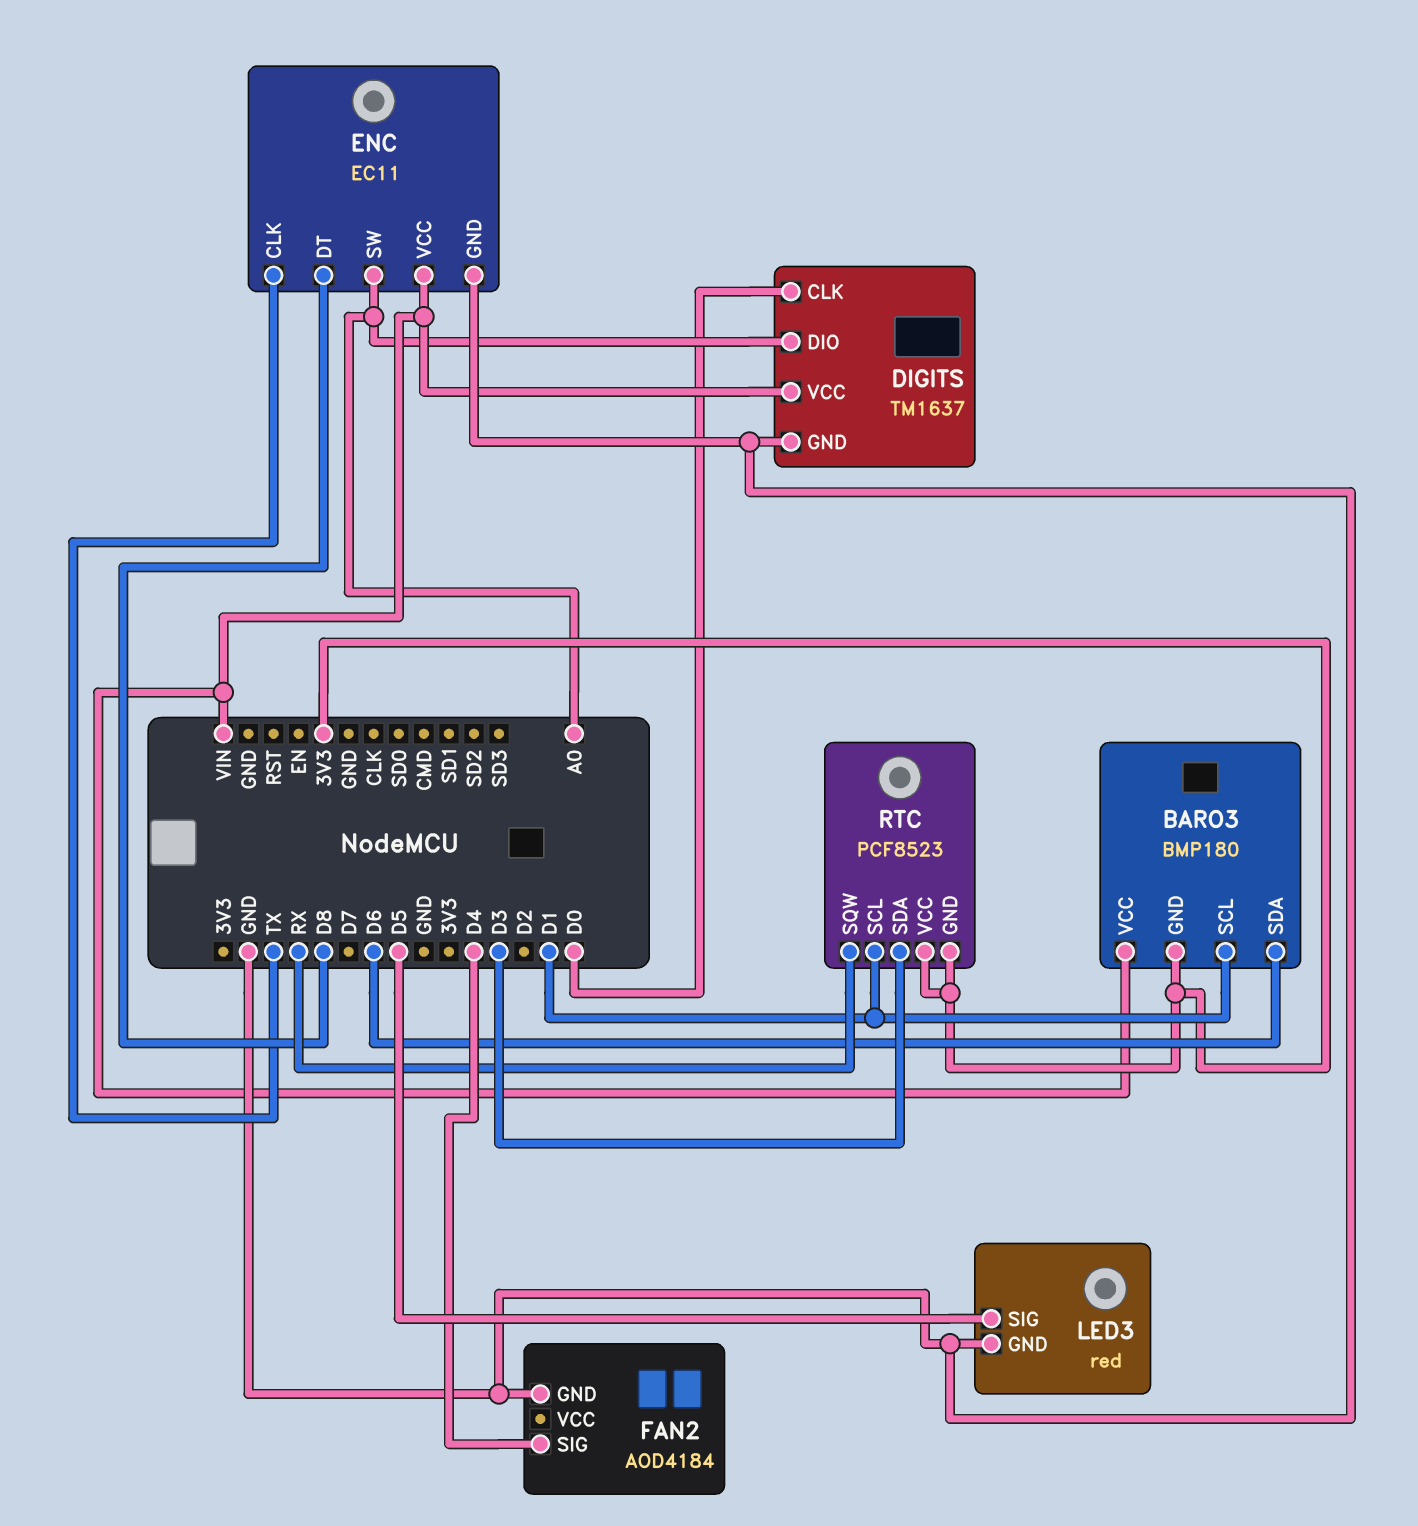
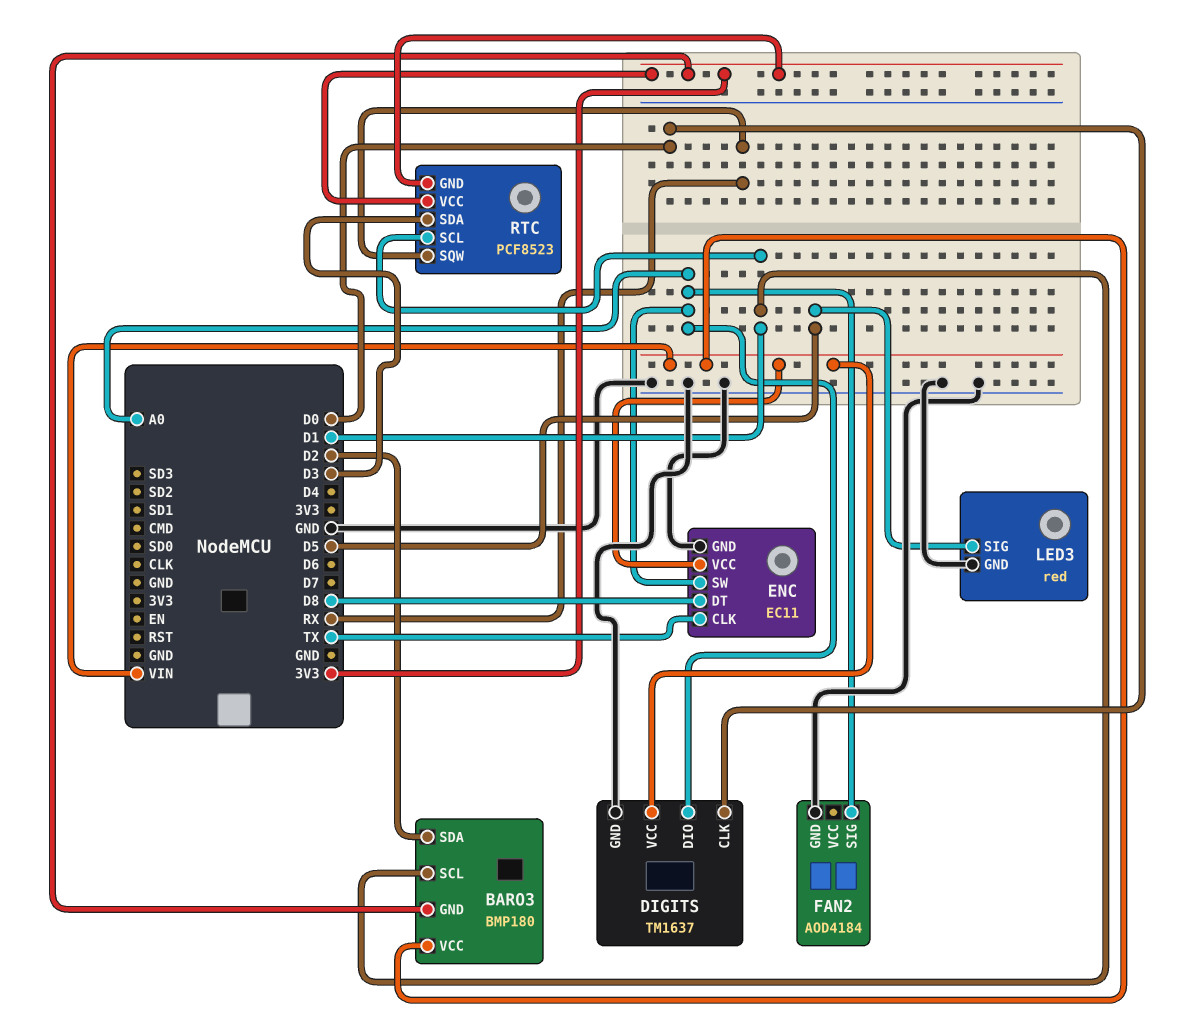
BARO3 pin SDA: D6 -> D2
FAN2 pin SIG: D4 -> A0

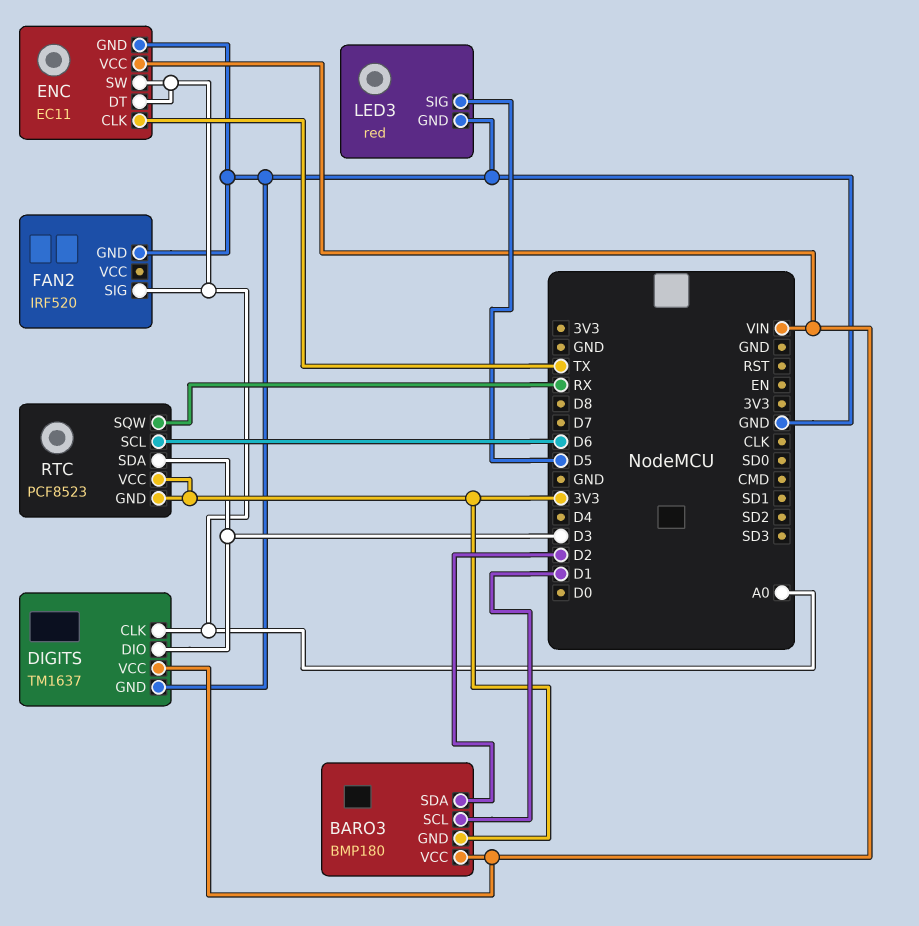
DIGITS pin CLK: D0 -> A0
DIGITS pin DIO: A0 -> D3
ENC pin DT: D8 -> A0
FAN2: AOD4184 -> IRF520
RTC pin SCL: D1 -> D6

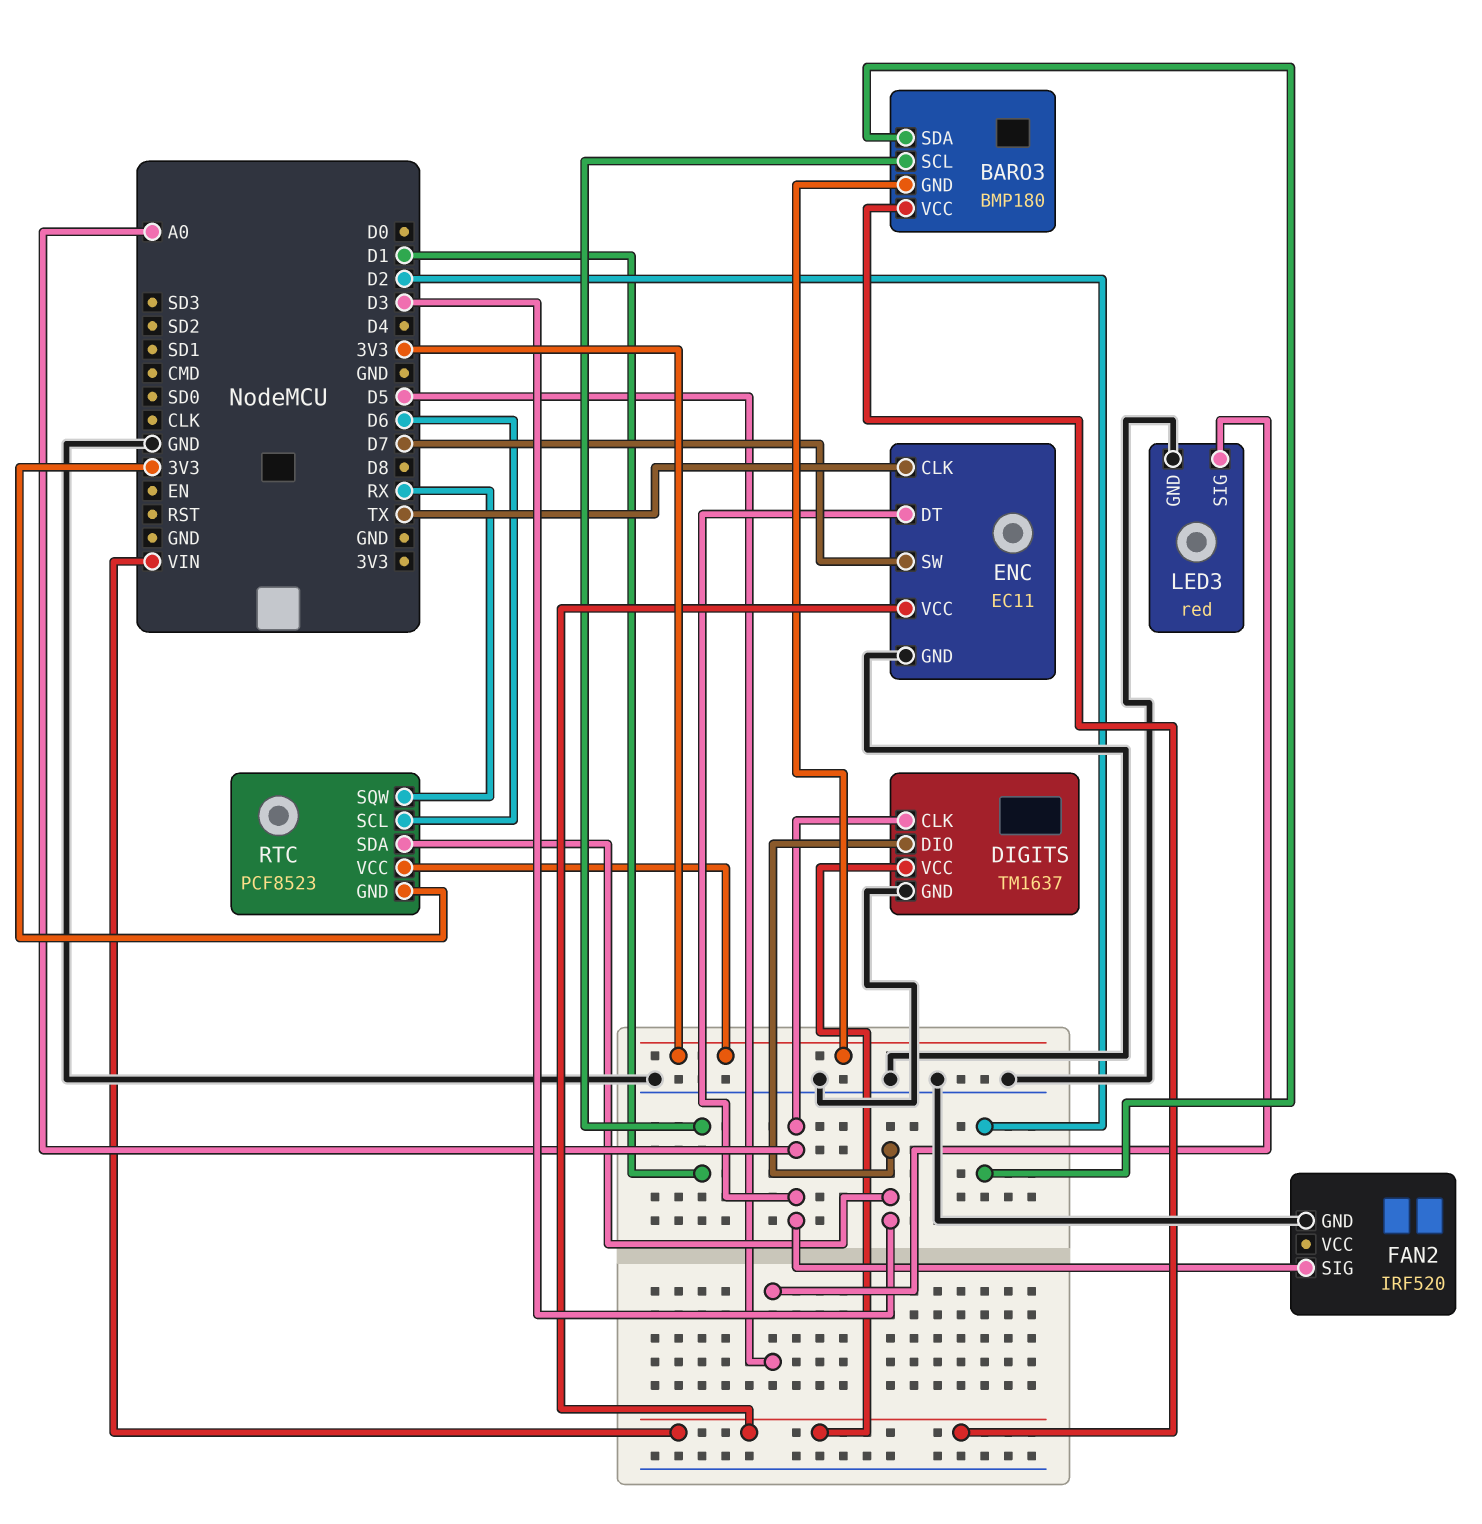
ENC pin SW: A0 -> D7

